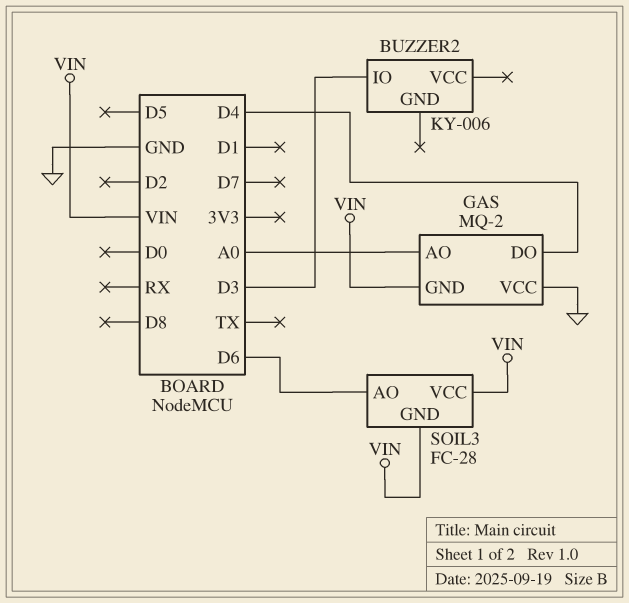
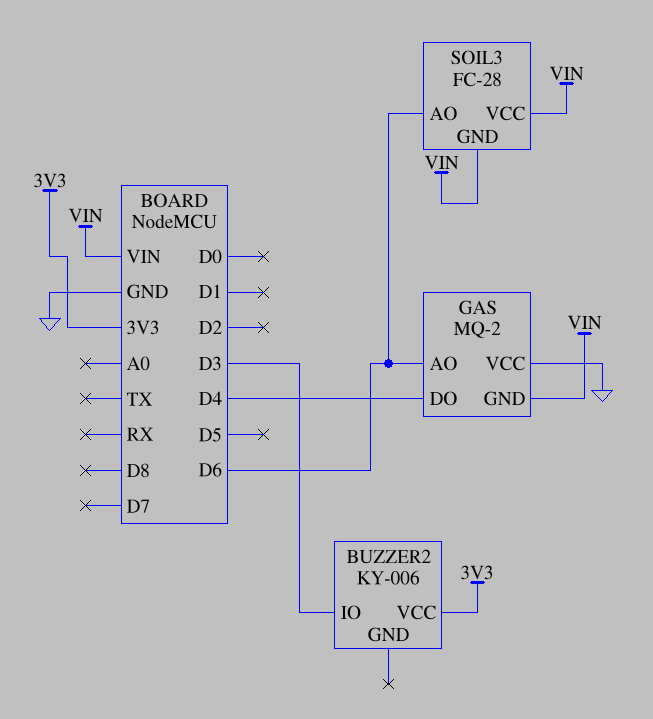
BUZZER2 pin VCC: none -> 3V3
GAS pin AO: A0 -> D6

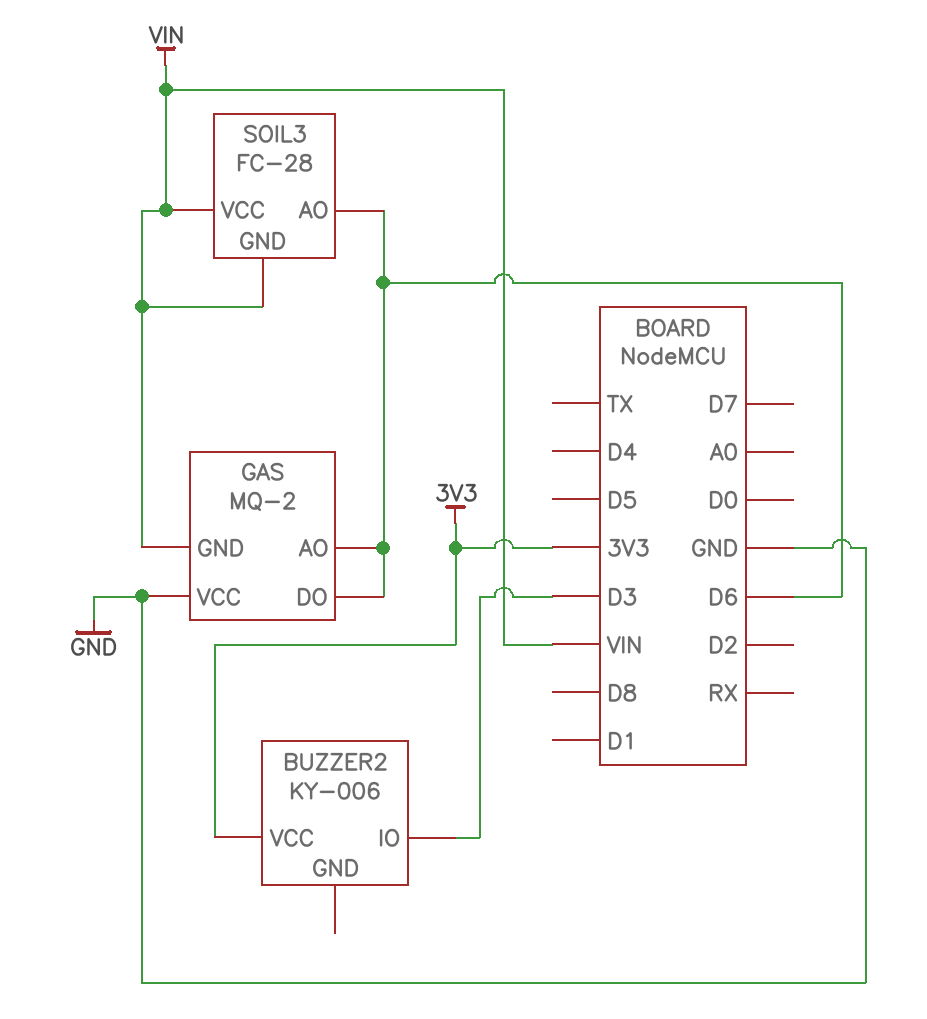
GAS pin DO: D4 -> D6

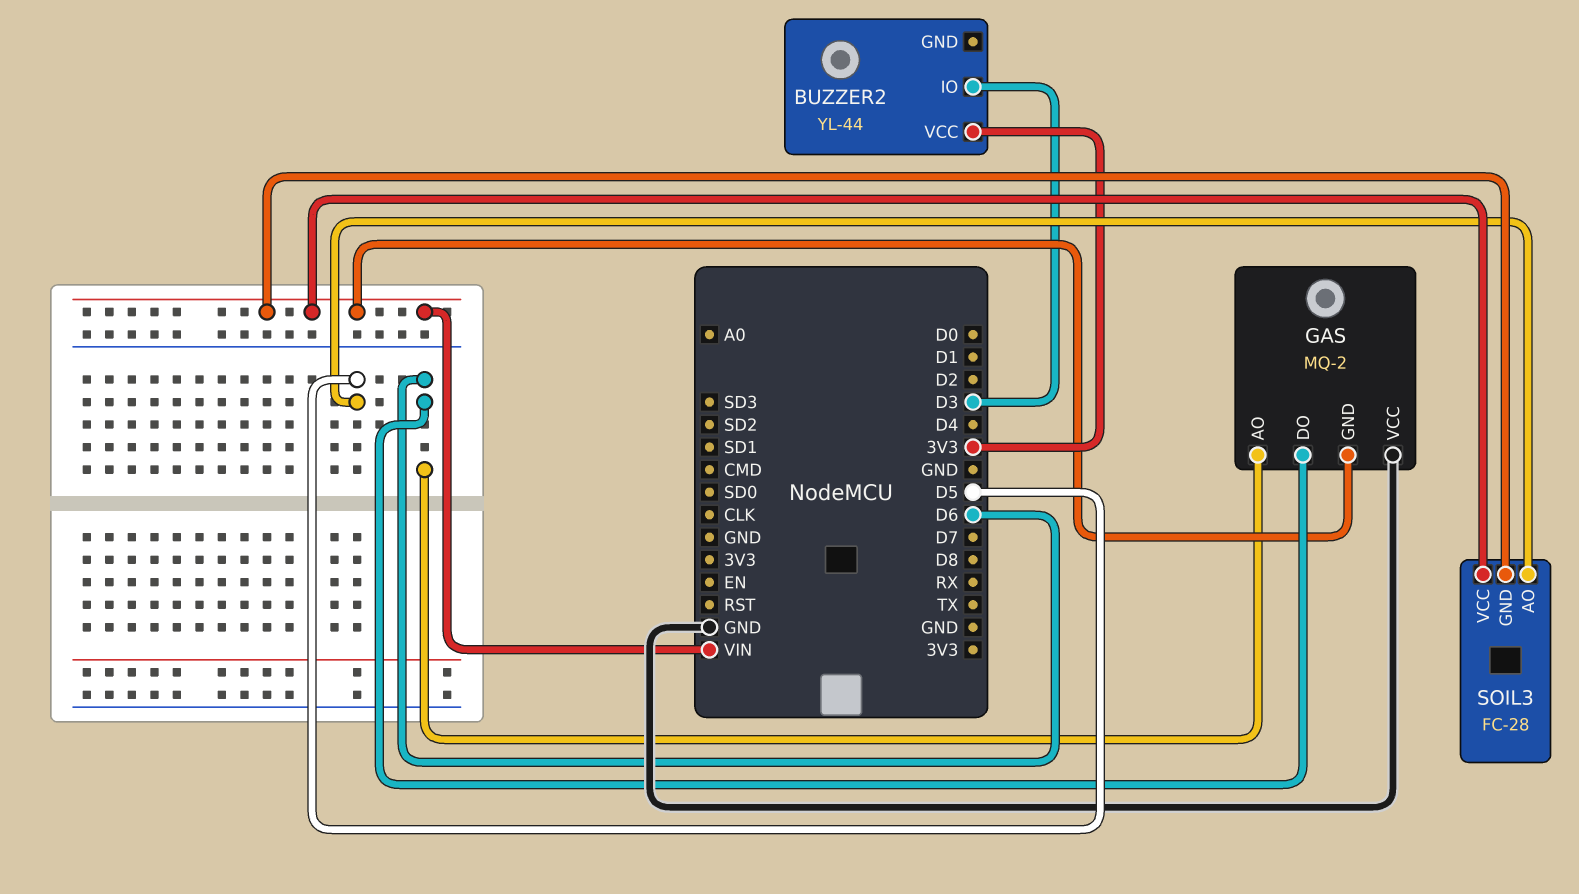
BUZZER2: KY-006 -> YL-44
SOIL3 pin AO: D6 -> D5

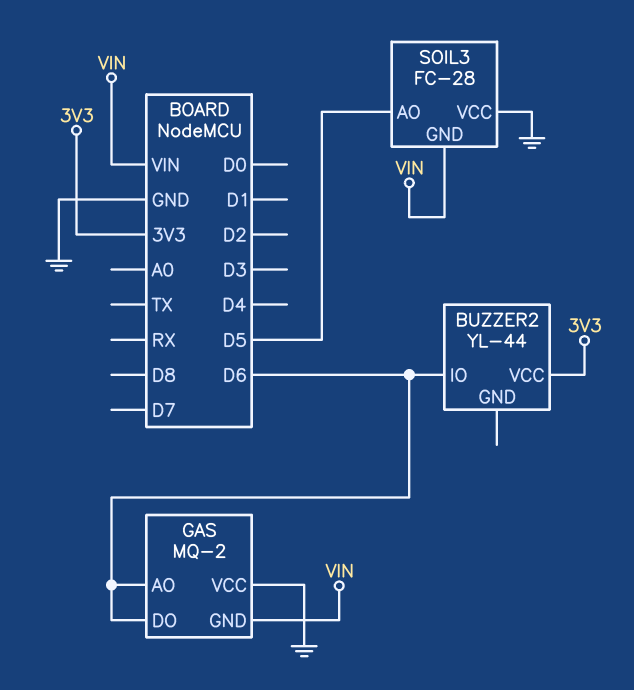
BUZZER2 pin IO: D3 -> D6
SOIL3 pin VCC: VIN -> GND

